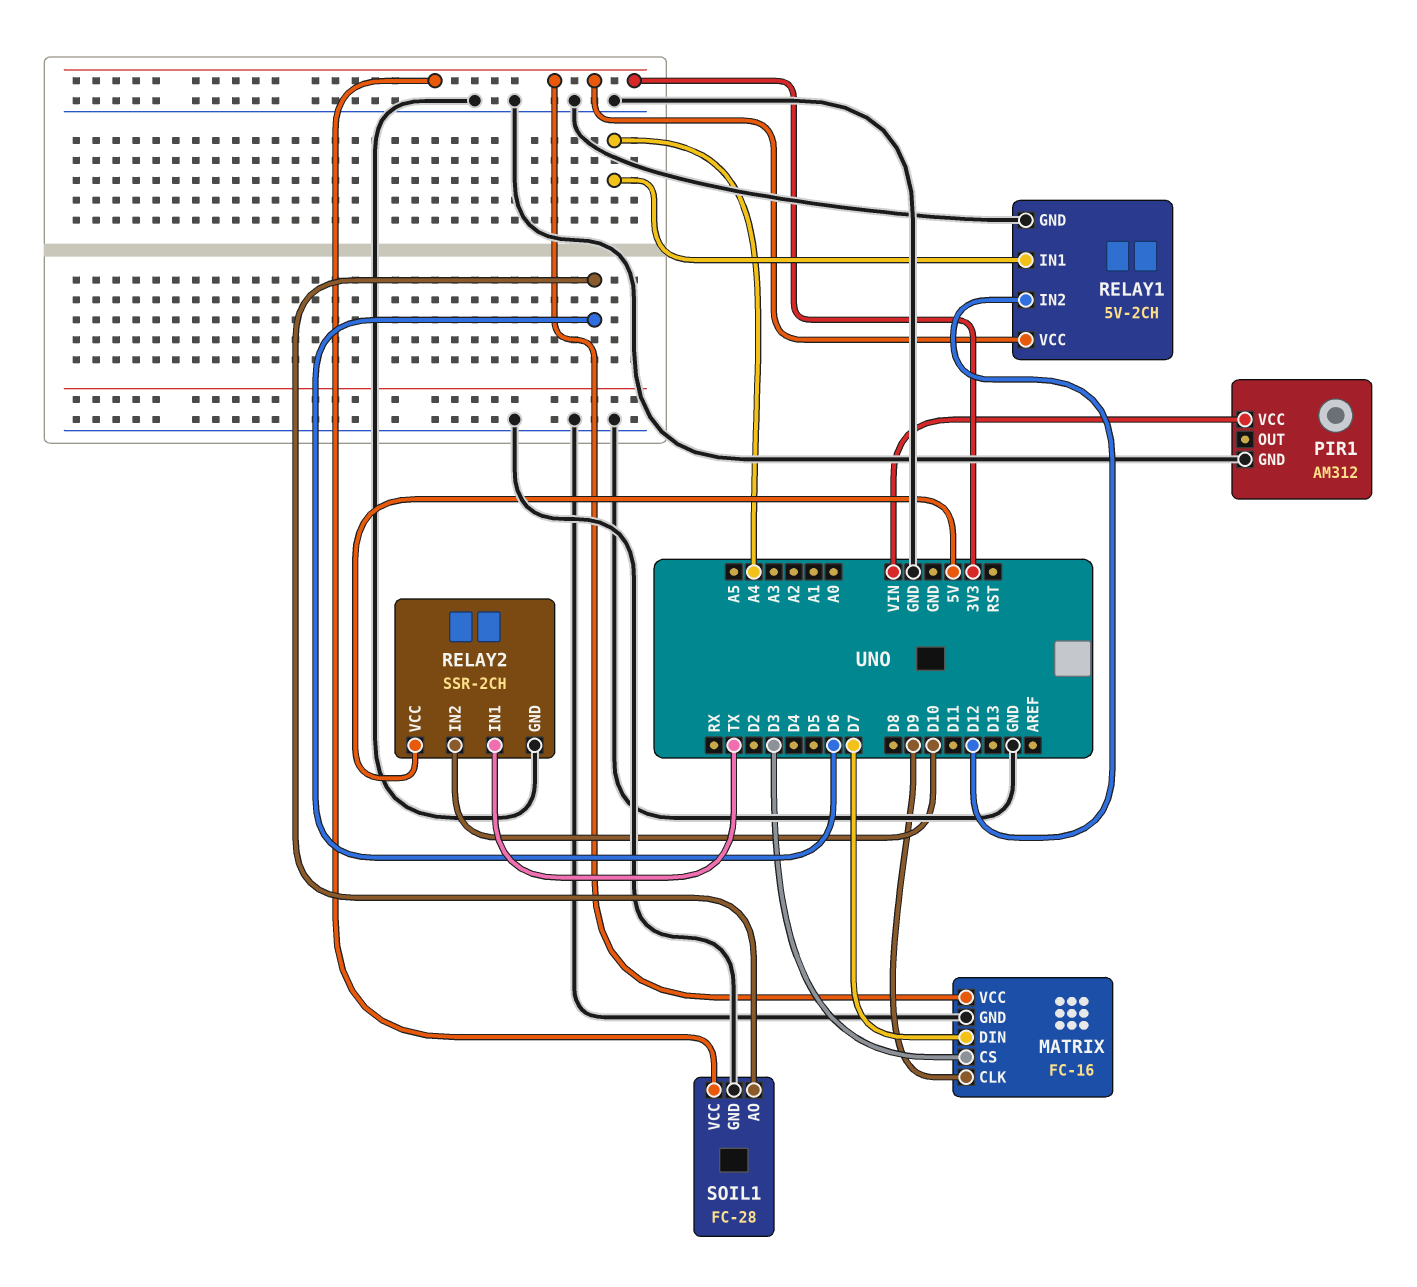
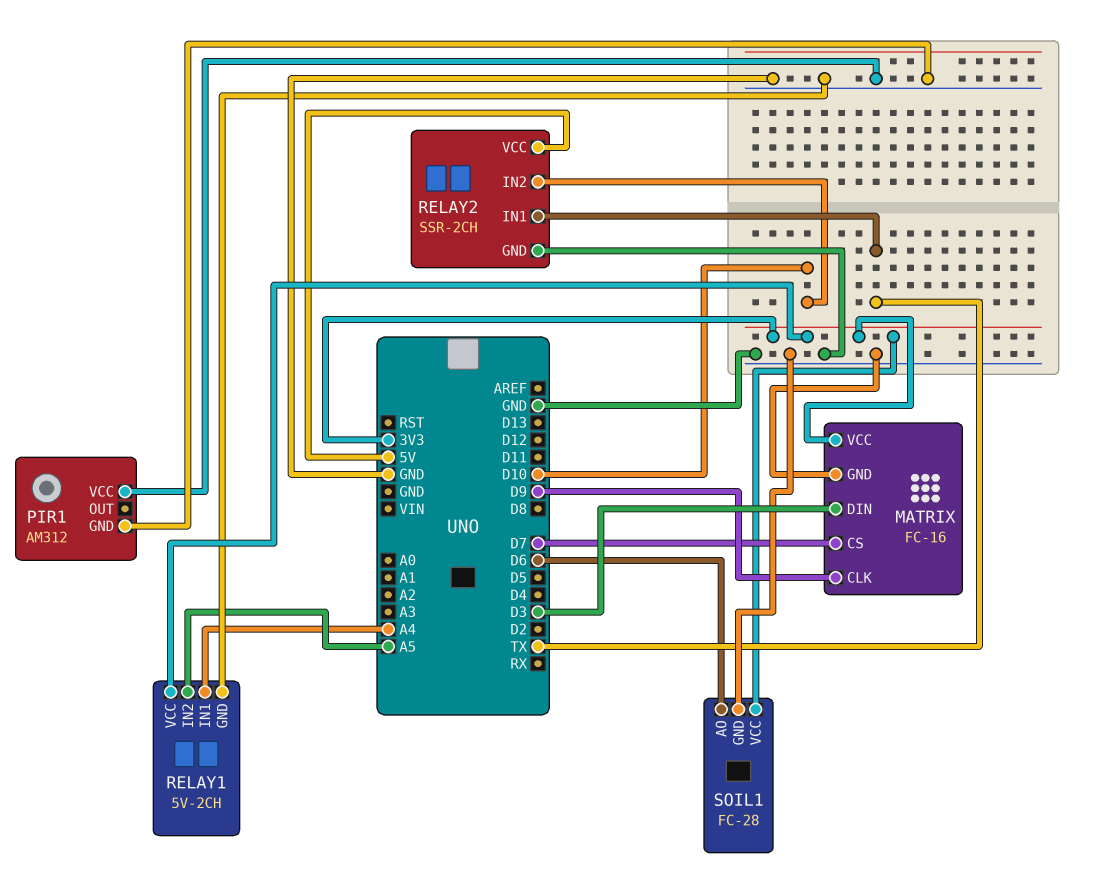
MATRIX pin CS: D3 -> D7
MATRIX pin DIN: D7 -> D3
PIR1 pin VCC: VIN -> GND
RELAY1 pin IN2: D12 -> A5

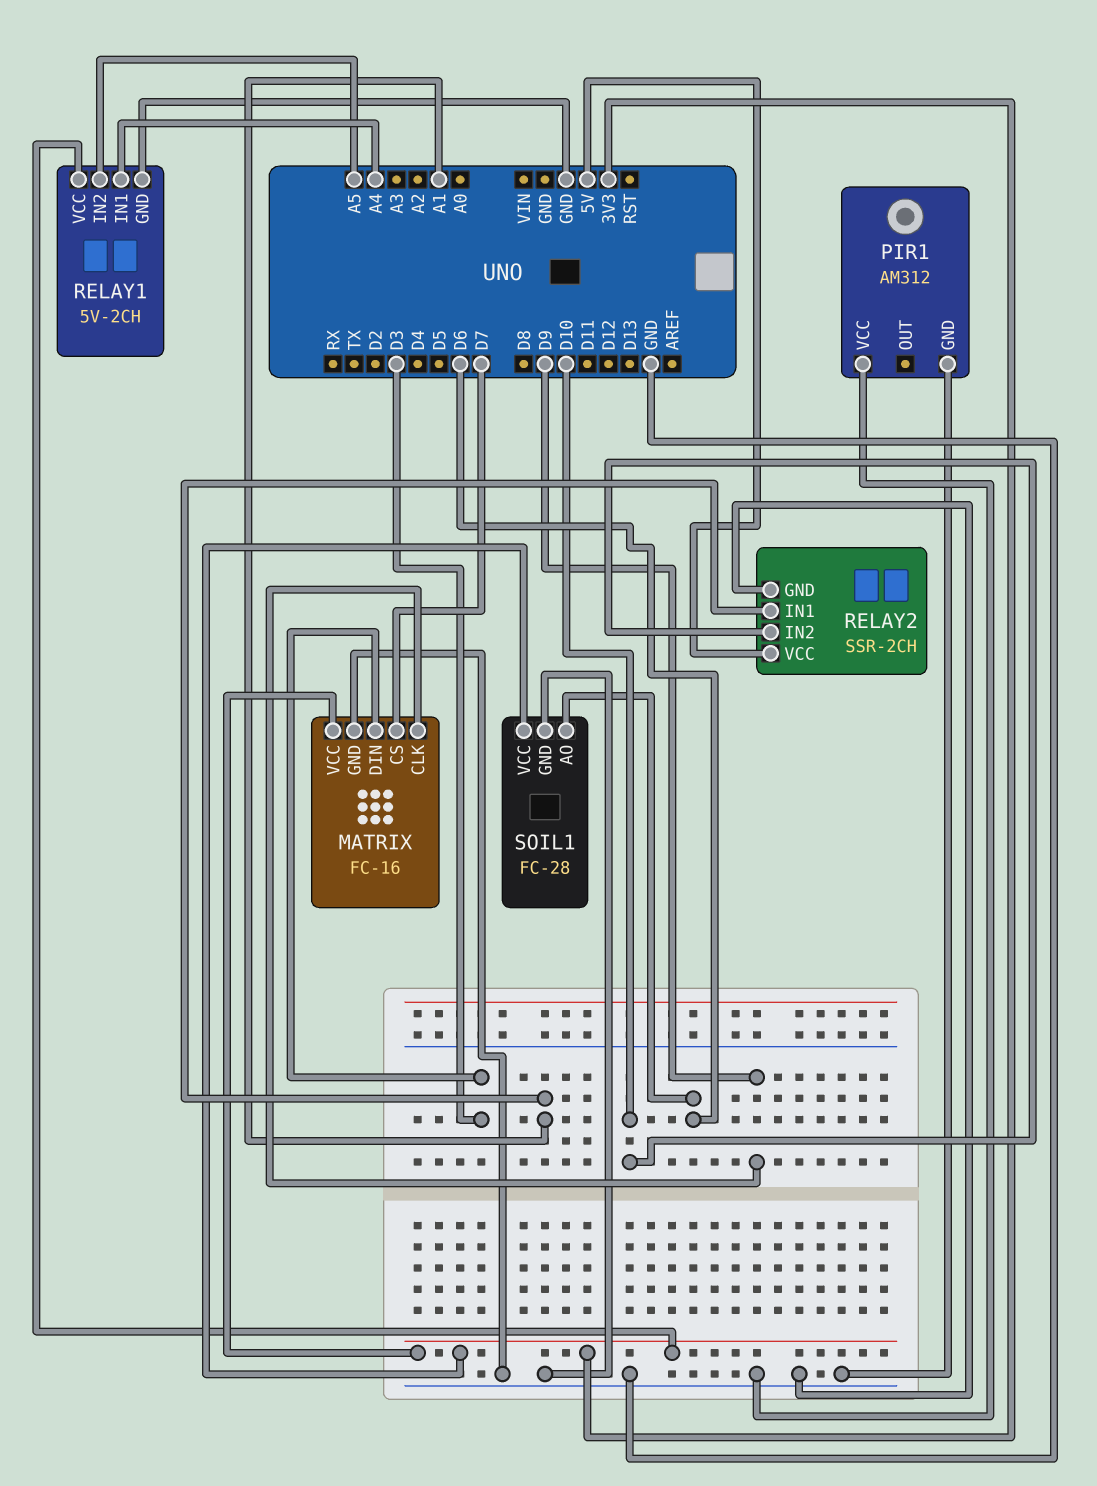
RELAY2 pin IN1: TX -> A1

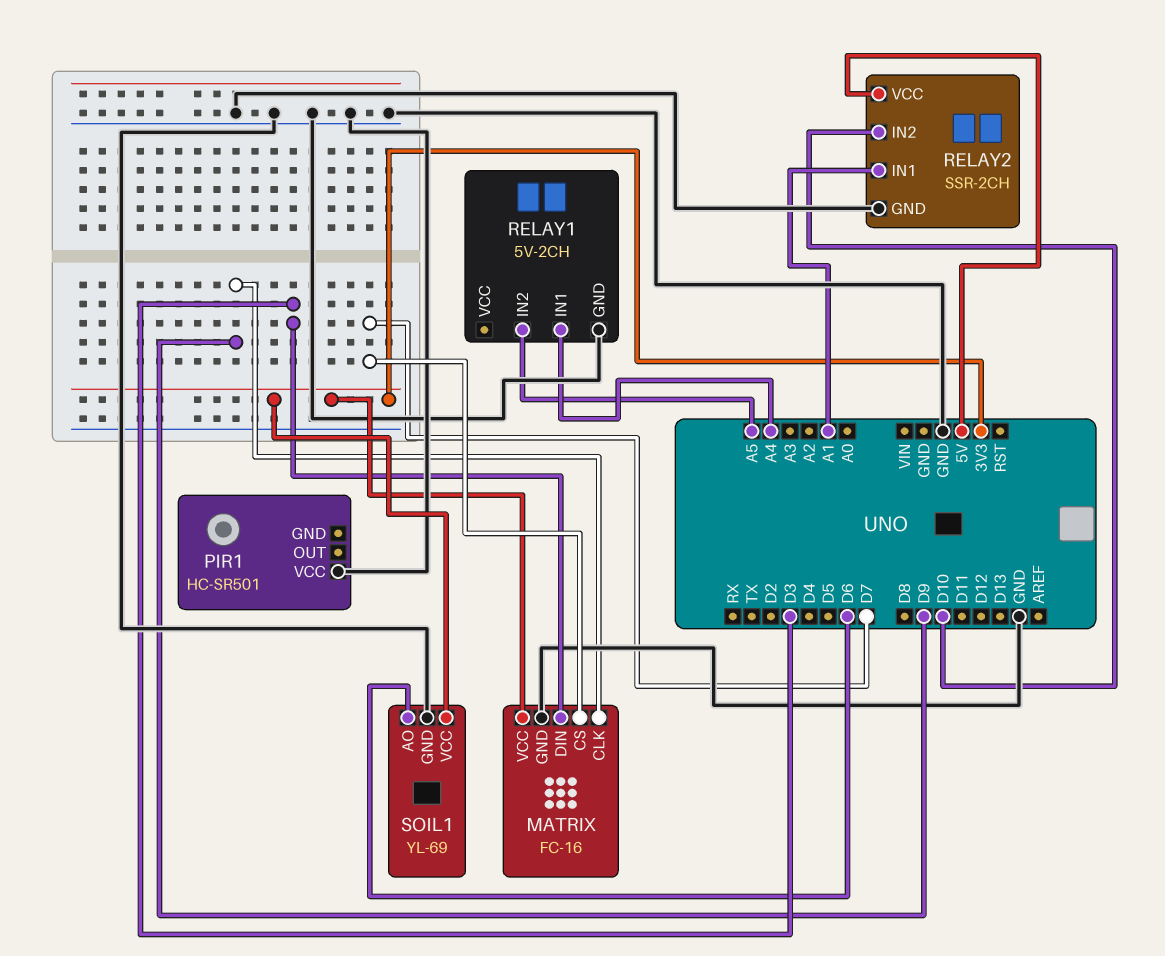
PIR1: AM312 -> HC-SR501
PIR1 pin GND: GND -> none
RELAY1 pin VCC: 3V3 -> none
SOIL1: FC-28 -> YL-69

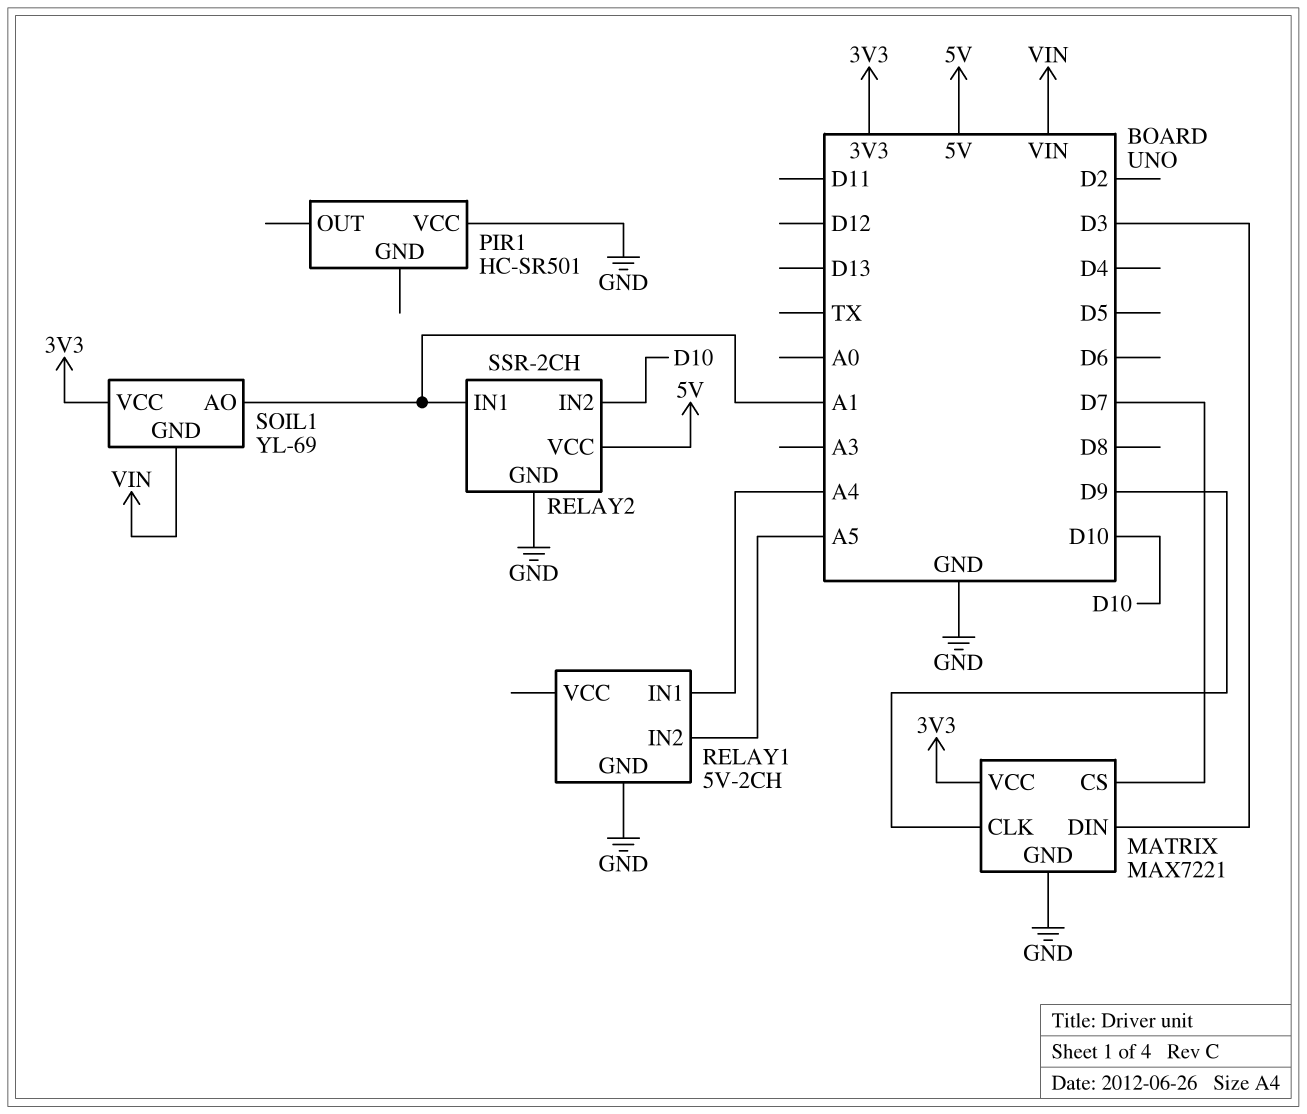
MATRIX: FC-16 -> MAX7221
SOIL1 pin AO: D6 -> A1
SOIL1 pin GND: GND -> VIN

